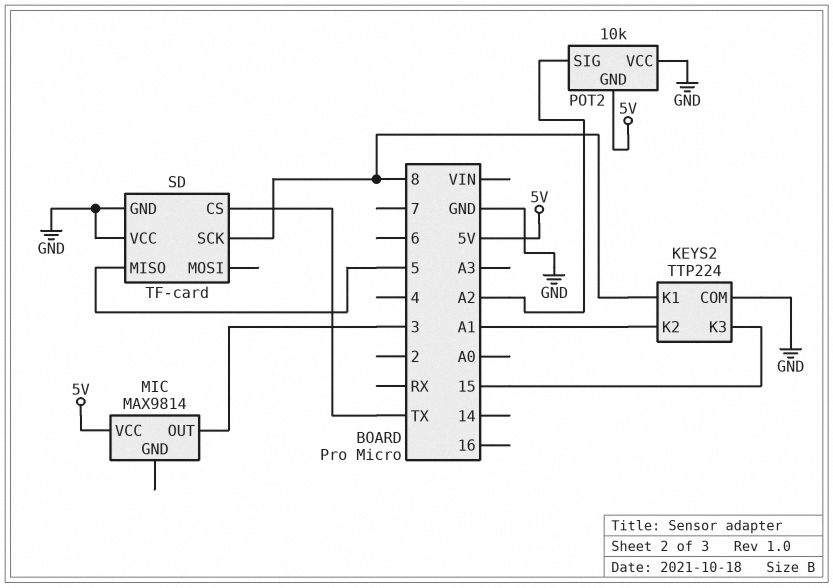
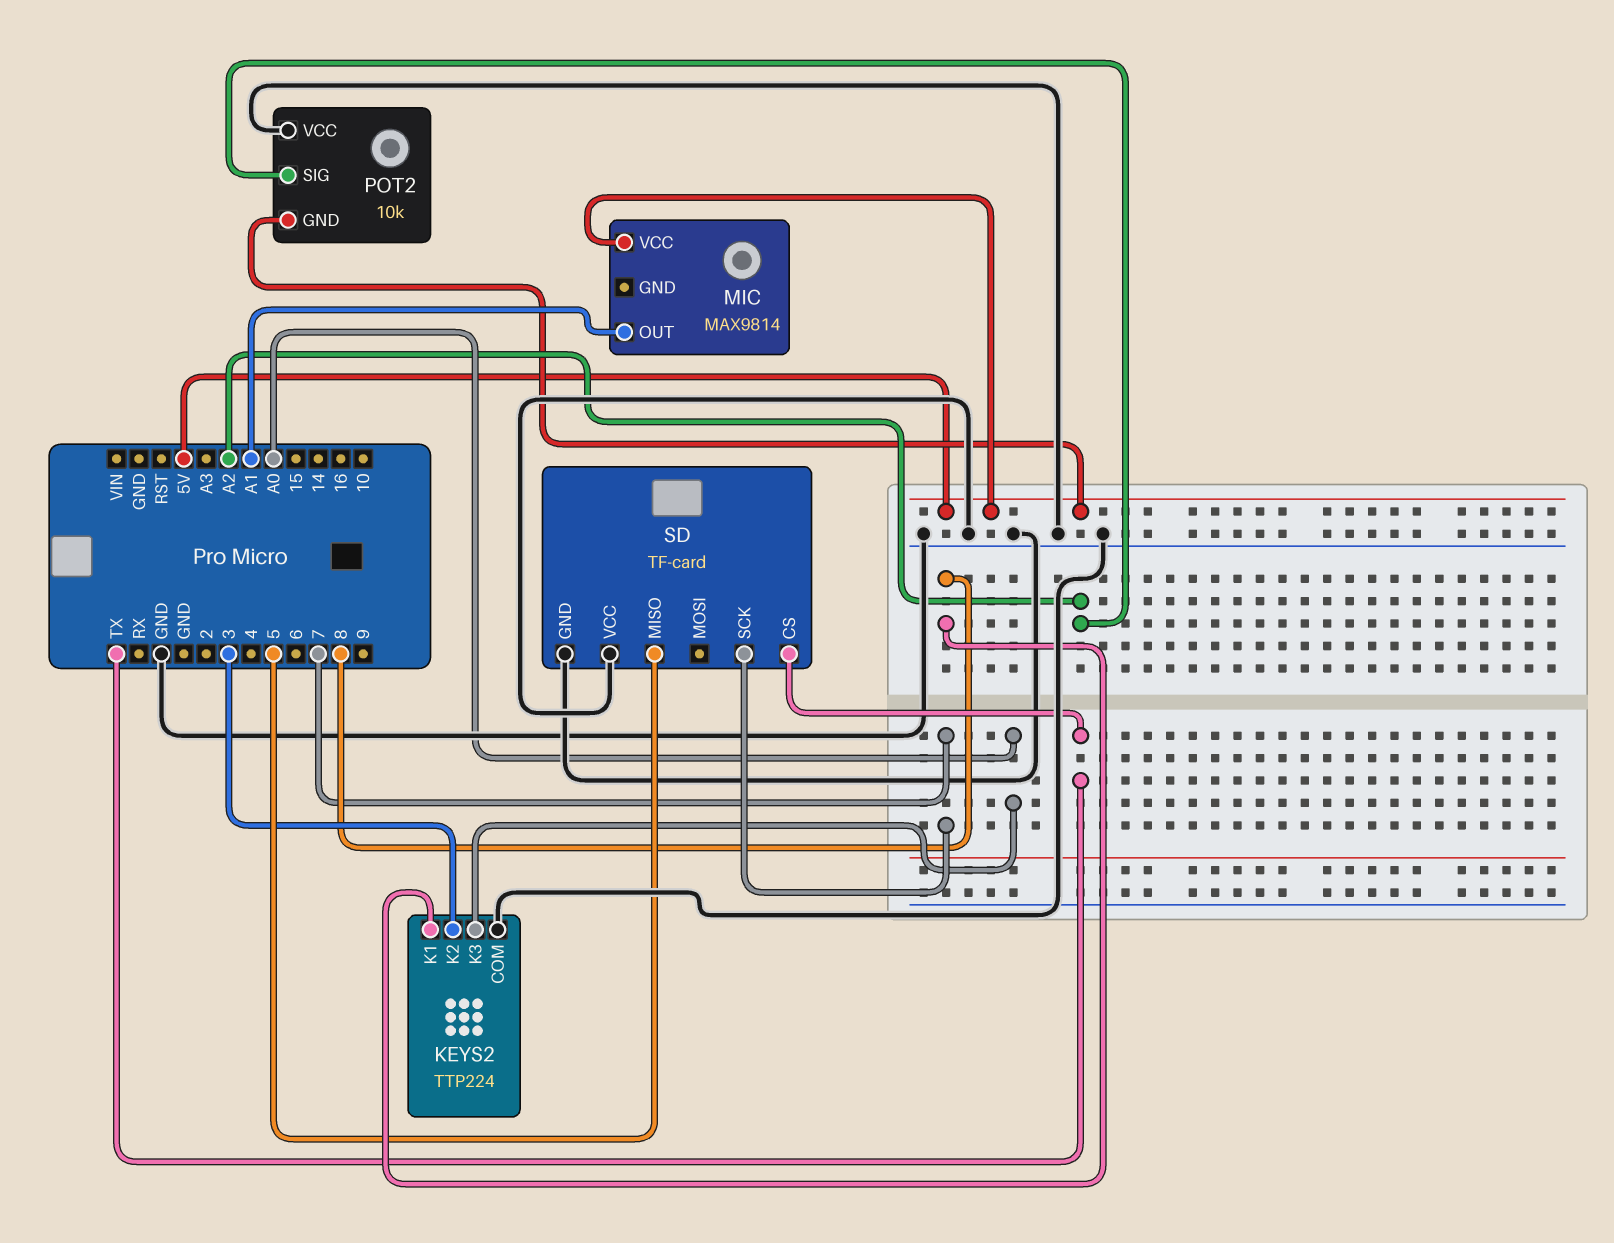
KEYS2 pin K2: A1 -> 3
KEYS2 pin K3: 15 -> A0
MIC pin OUT: 3 -> A1
SD pin SCK: 8 -> 7

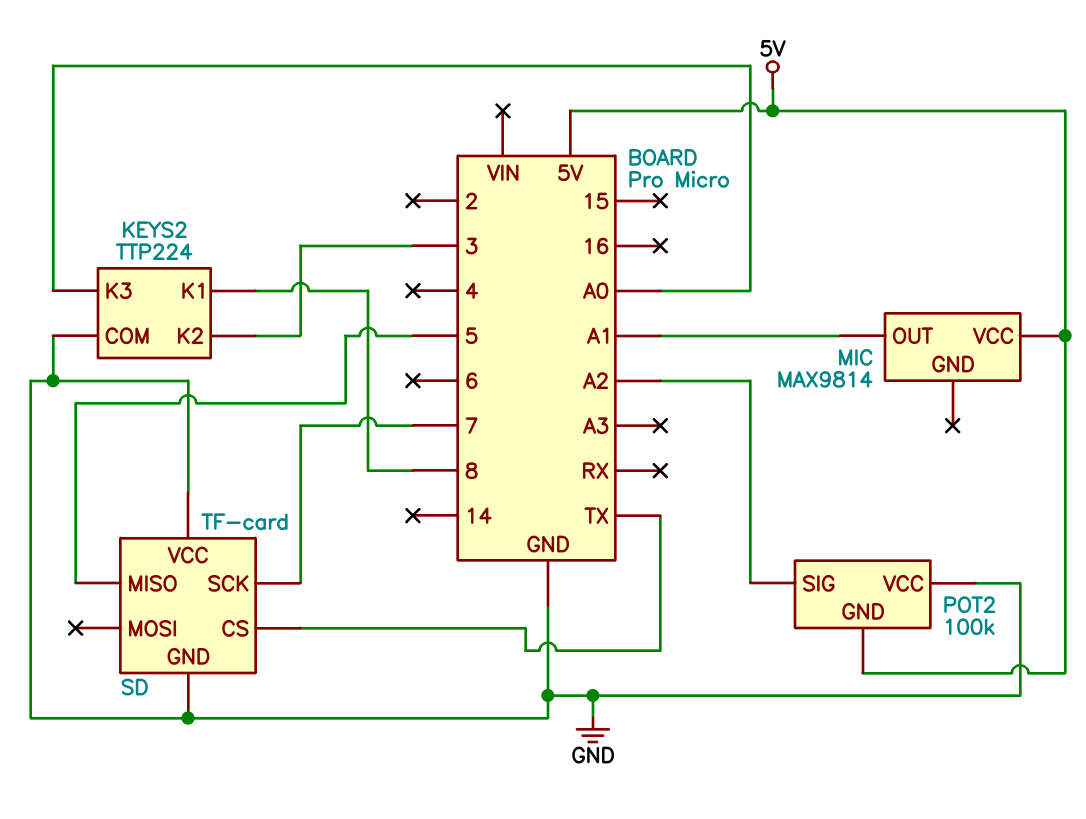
POT2: 10k -> 100k

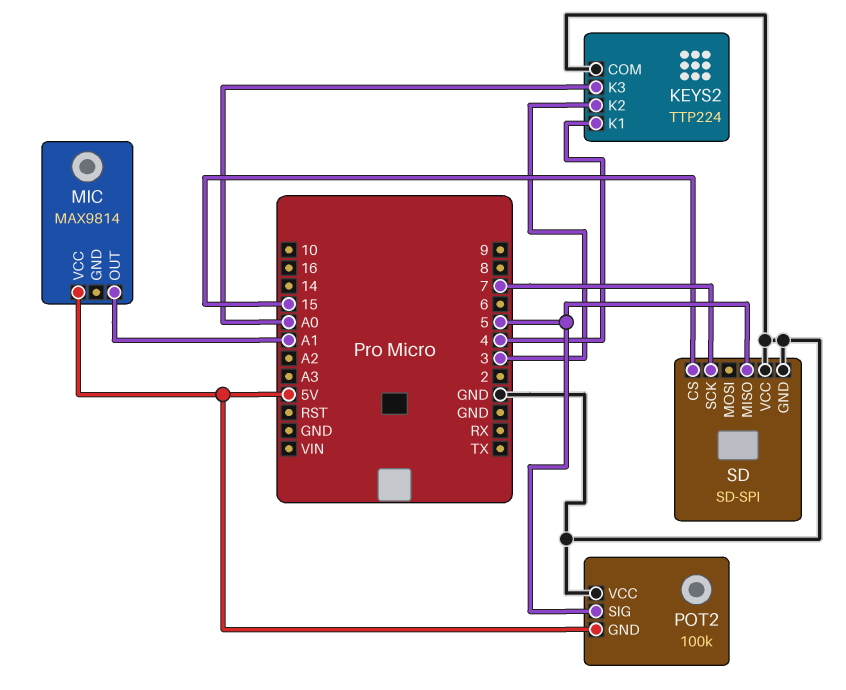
KEYS2 pin K1: 8 -> 4
POT2 pin SIG: A2 -> 5
SD: TF-card -> SD-SPI
SD pin CS: TX -> 15

